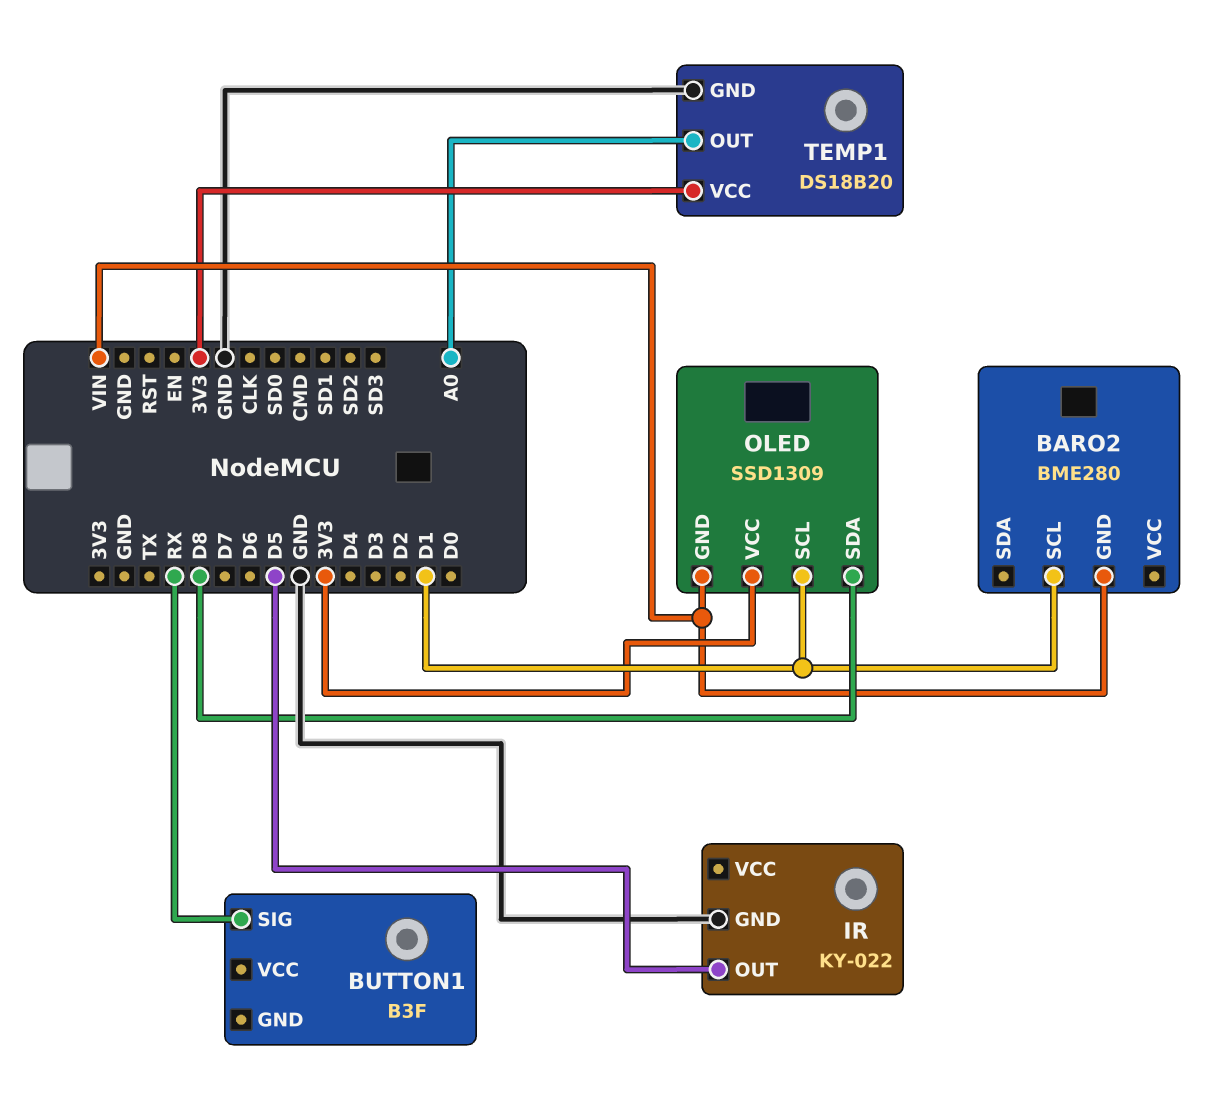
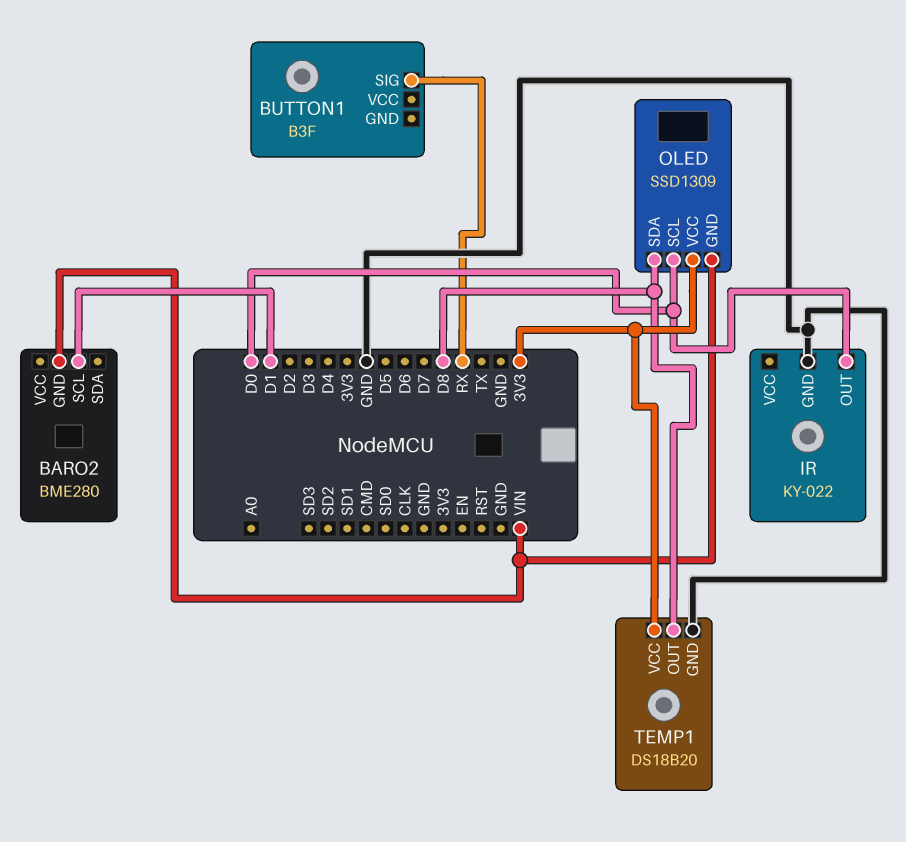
IR pin OUT: D5 -> D0
OLED pin SCL: D1 -> D0
TEMP1 pin OUT: A0 -> D8

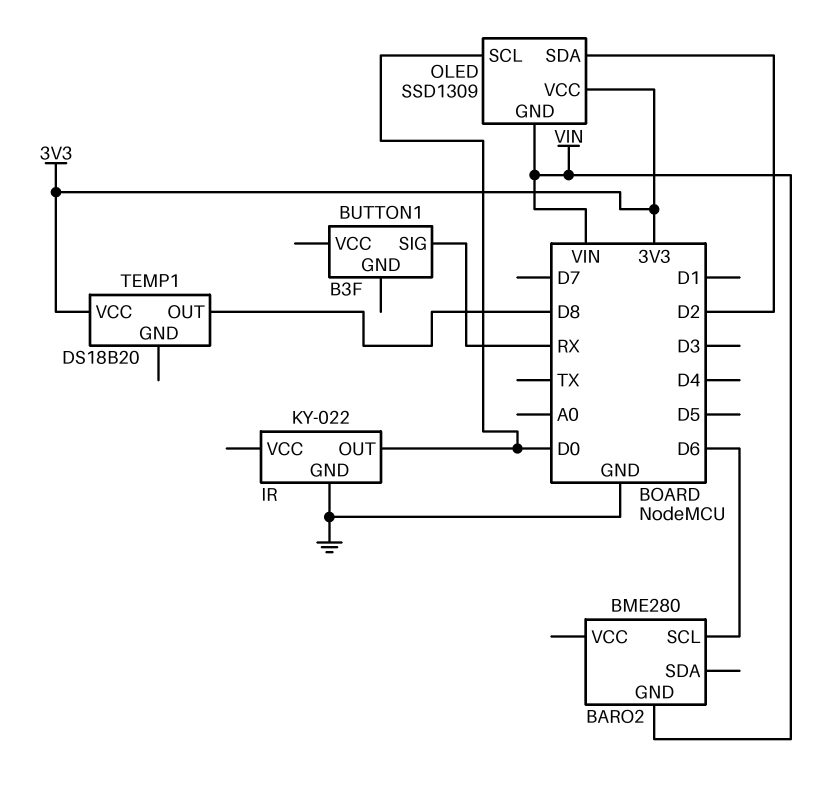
BARO2 pin SCL: D1 -> D6
OLED pin SDA: D8 -> D2
TEMP1 pin GND: GND -> none

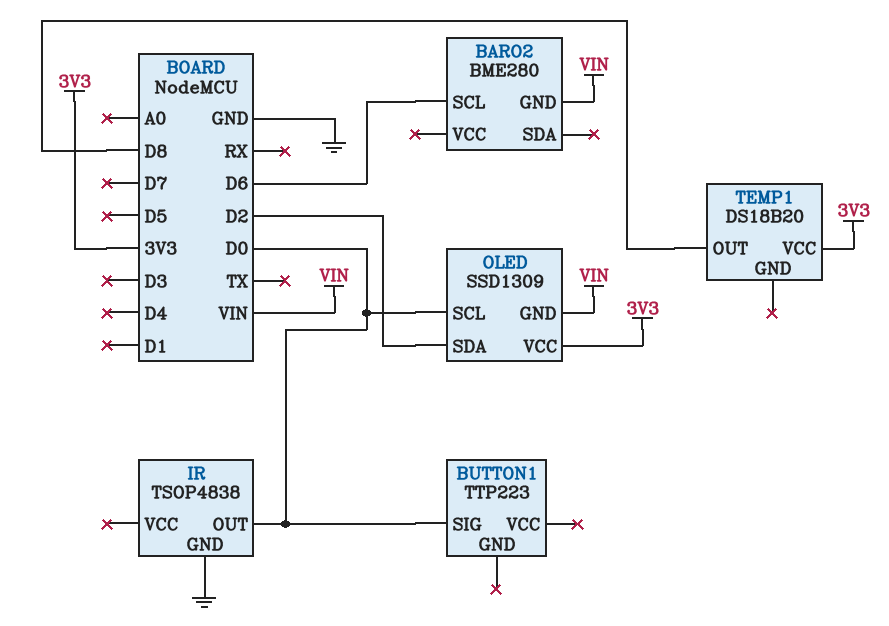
BUTTON1: B3F -> TTP223
BUTTON1 pin SIG: RX -> D0
IR: KY-022 -> TSOP4838

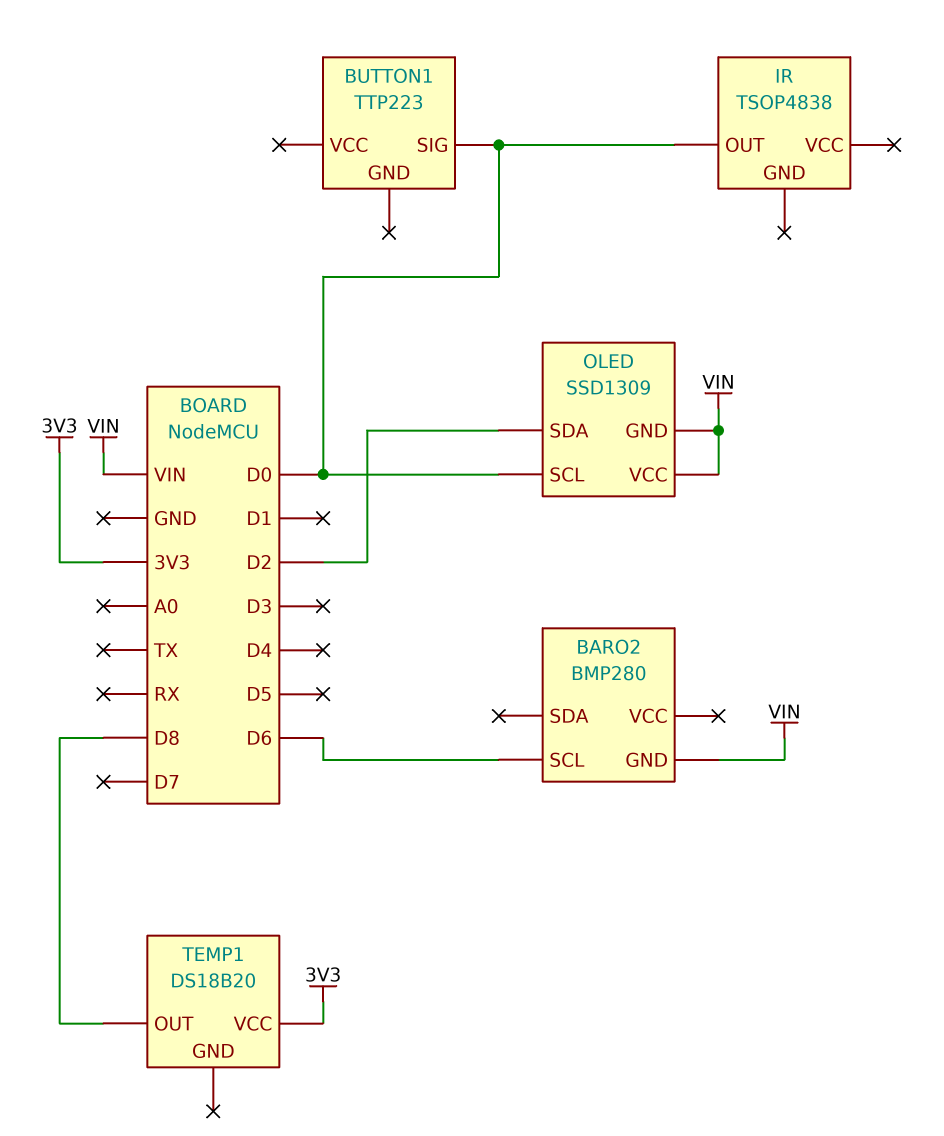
BARO2: BME280 -> BMP280
IR pin GND: GND -> none
OLED pin VCC: 3V3 -> VIN

